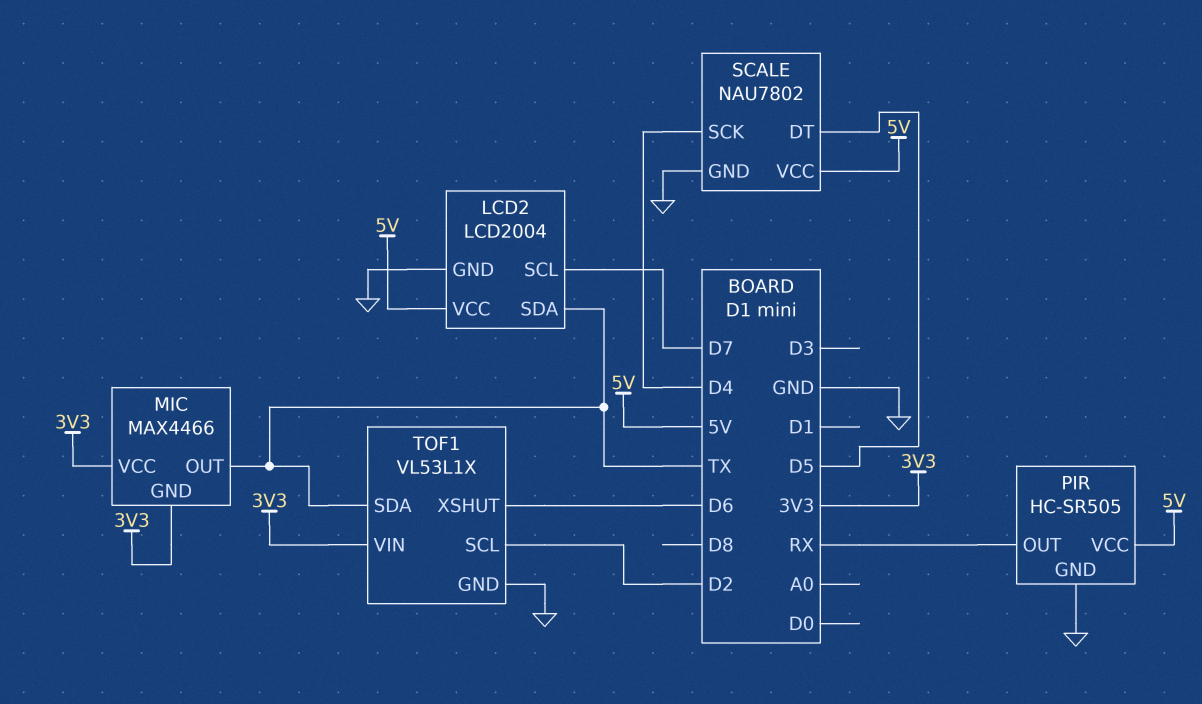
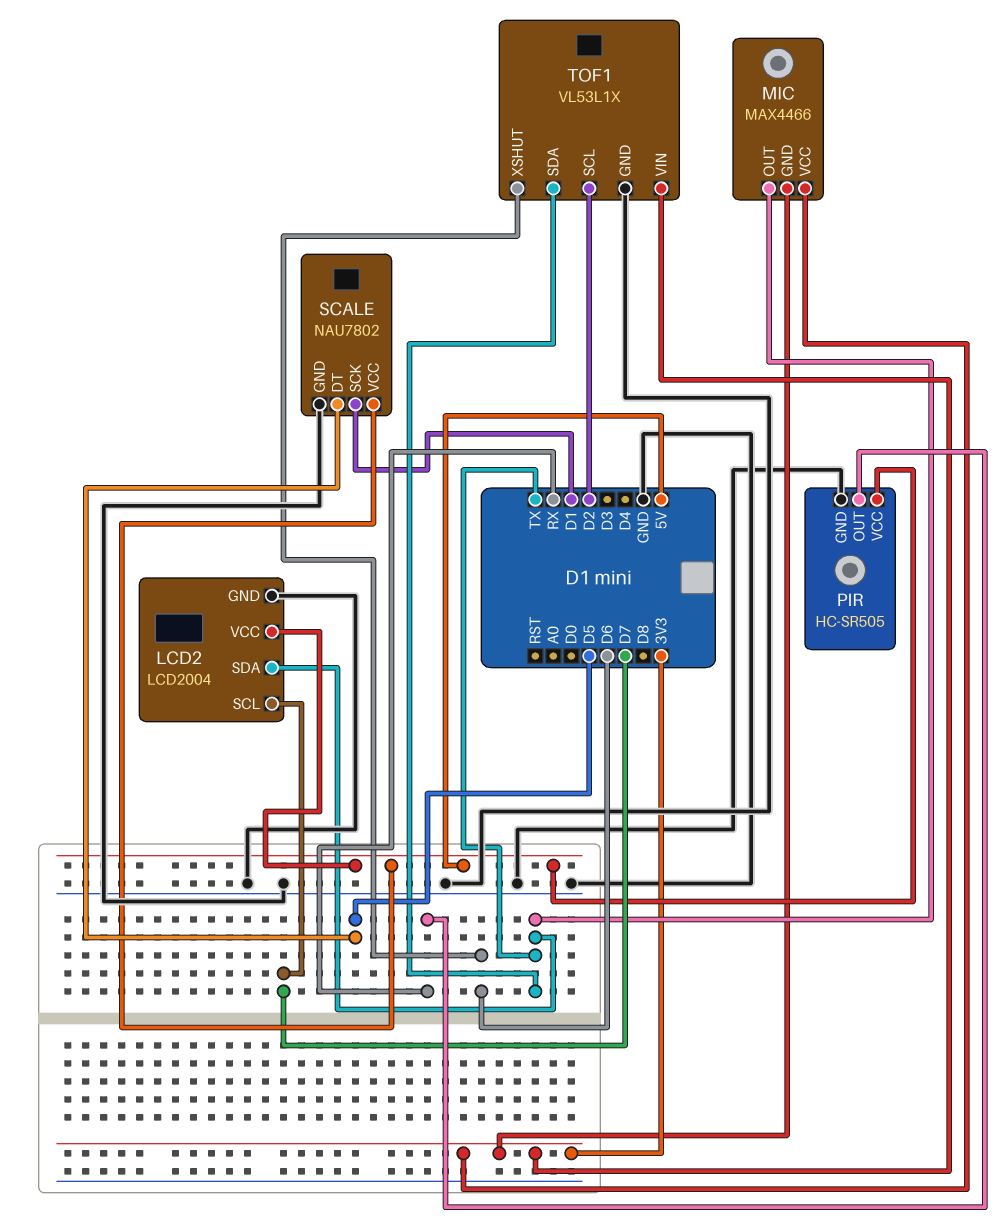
SCALE pin SCK: D4 -> D1

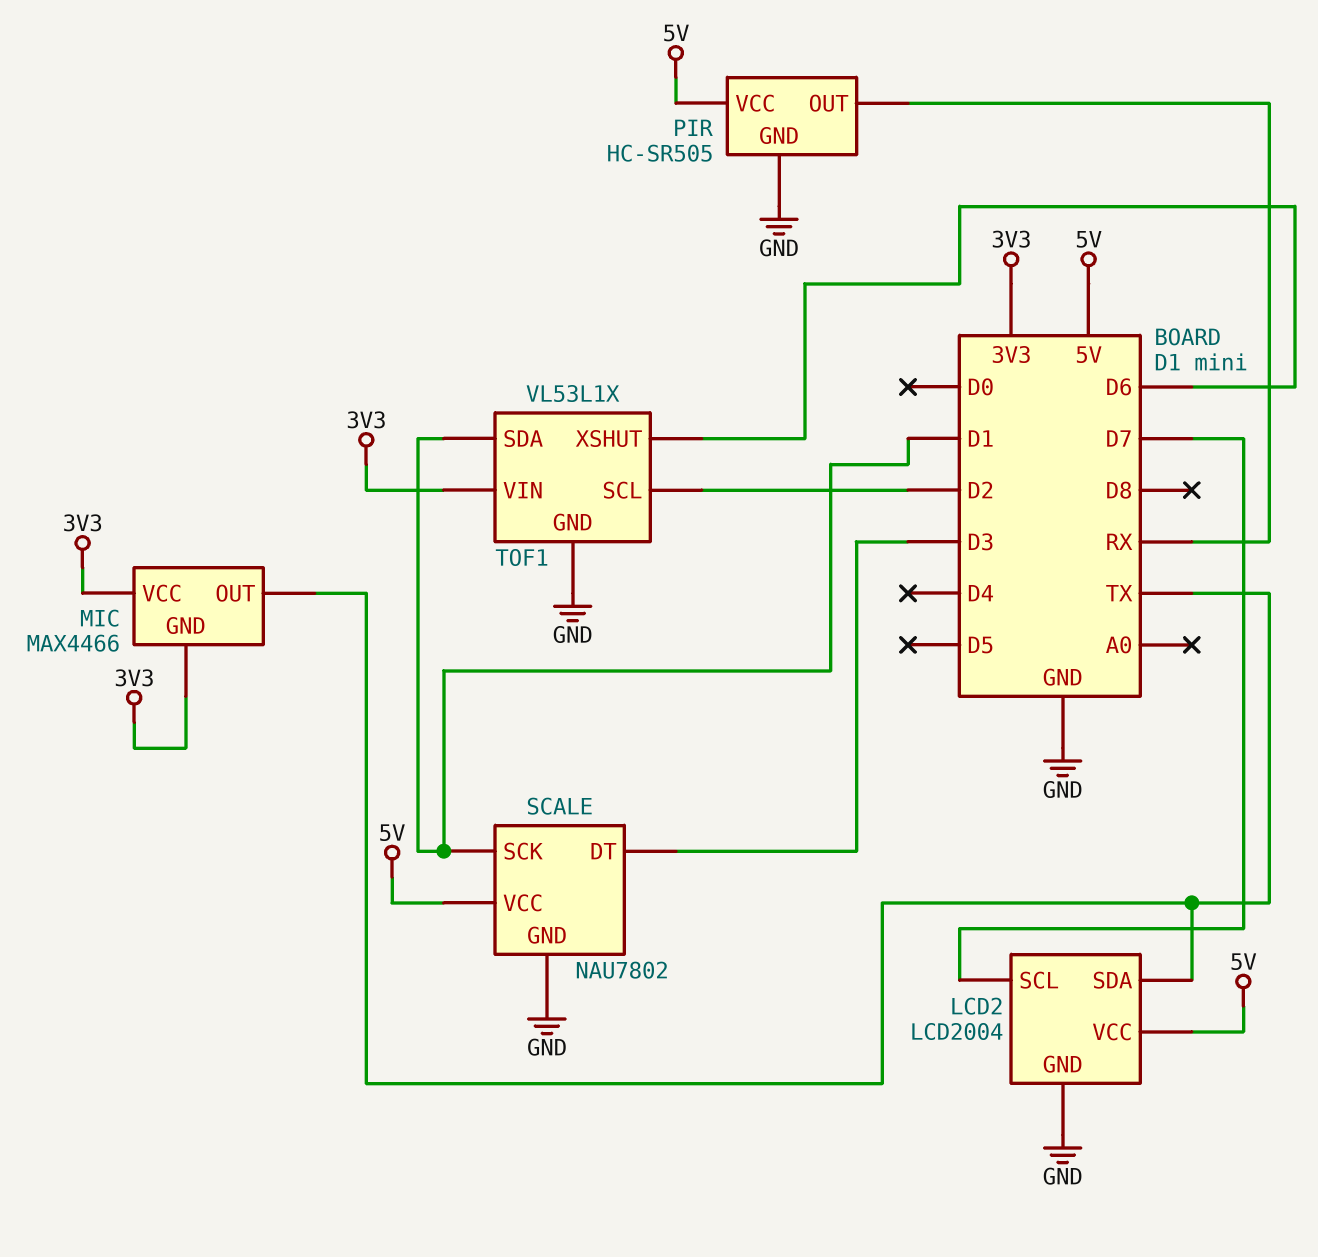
SCALE pin DT: D5 -> D3
TOF1 pin SDA: TX -> D1

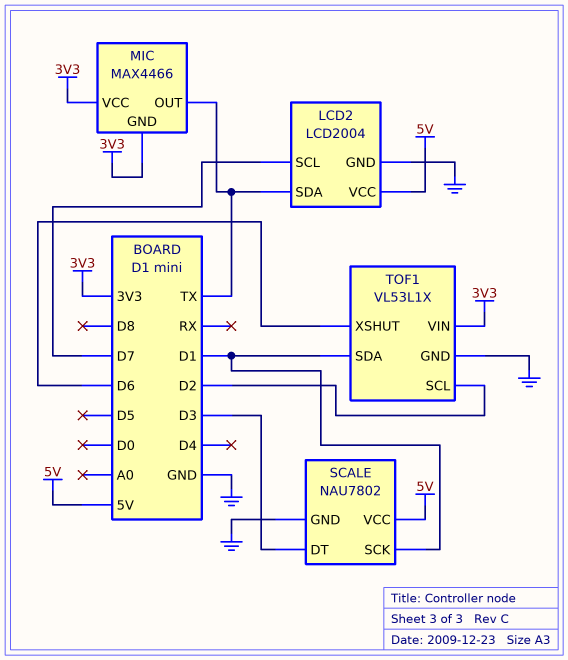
PIR: HC-SR505 -> none
PIR pin GND: GND -> none
PIR pin OUT: RX -> none
PIR pin VCC: 5V -> none

